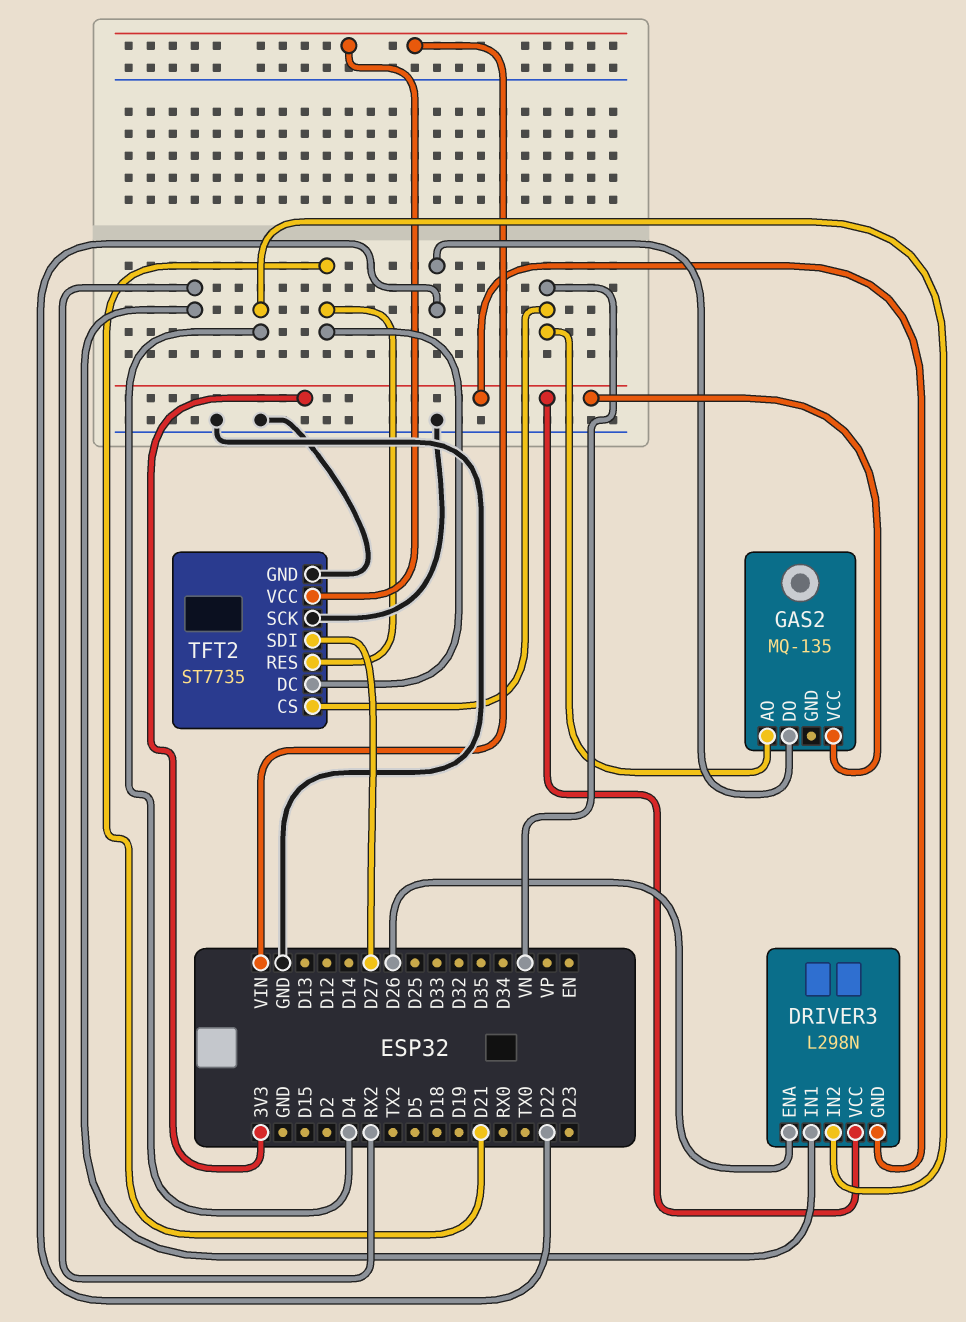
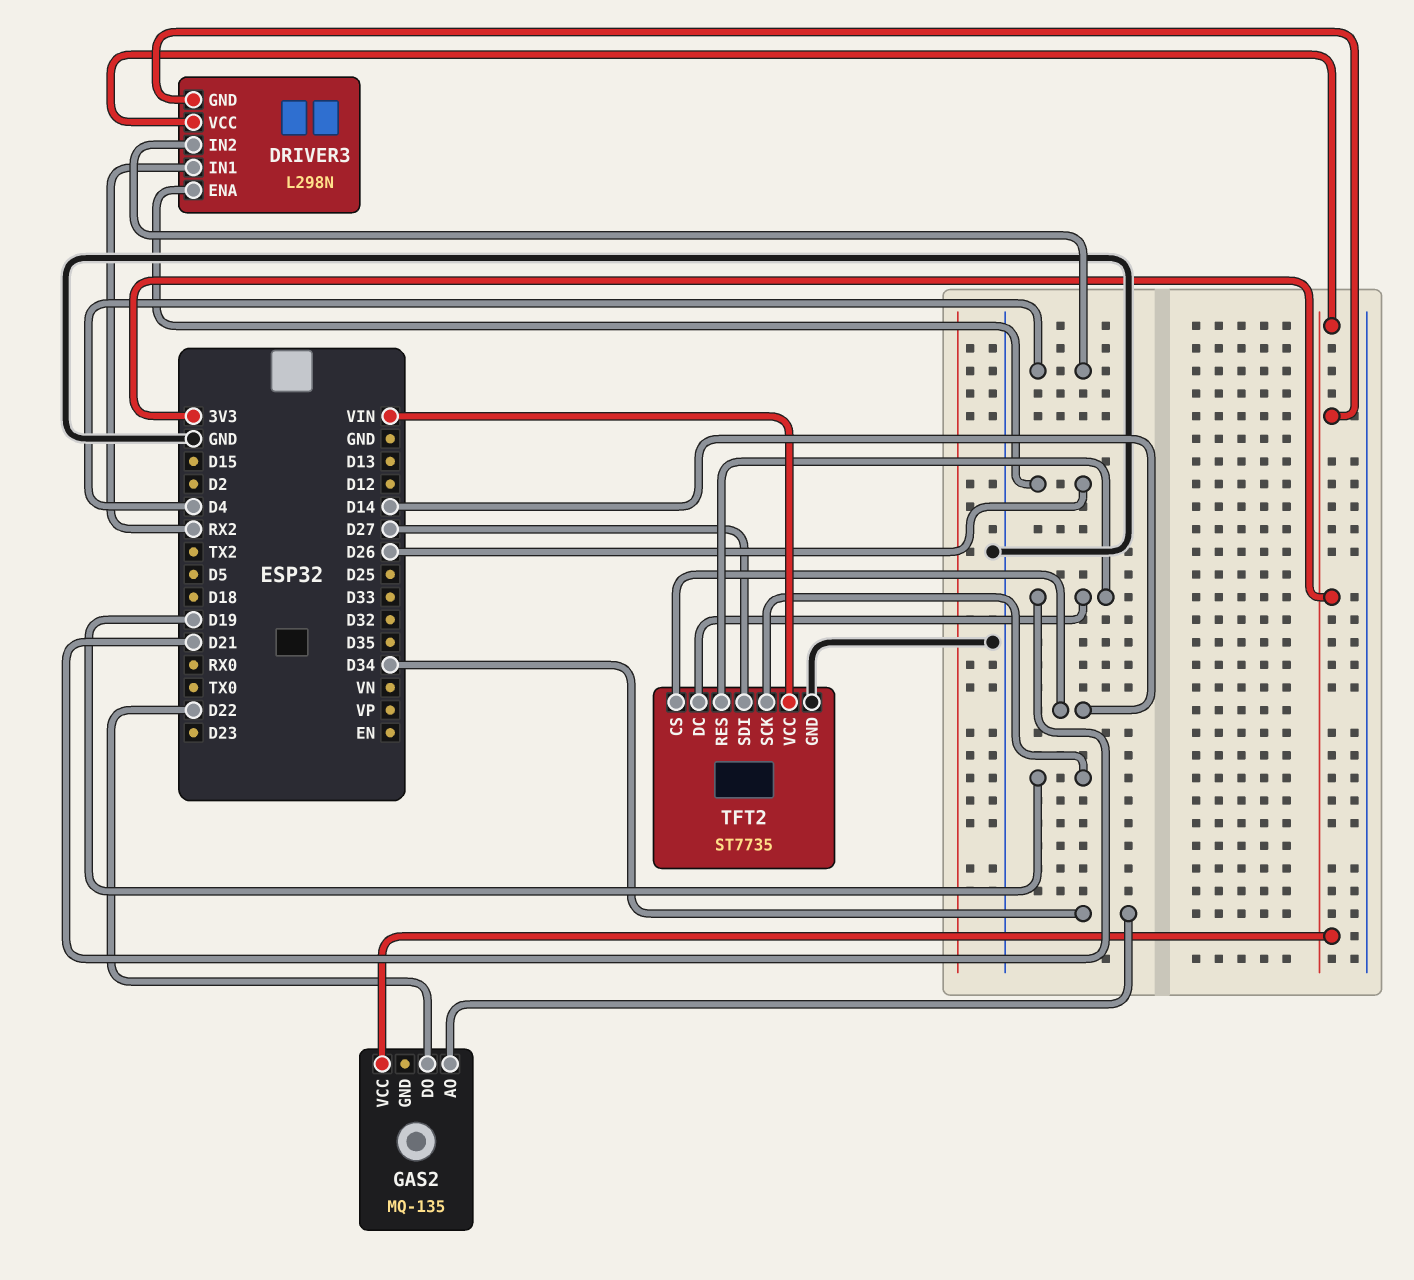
GAS2 pin AO: VN -> D34
TFT2 pin CS: VN -> D14
TFT2 pin SCK: GND -> D19

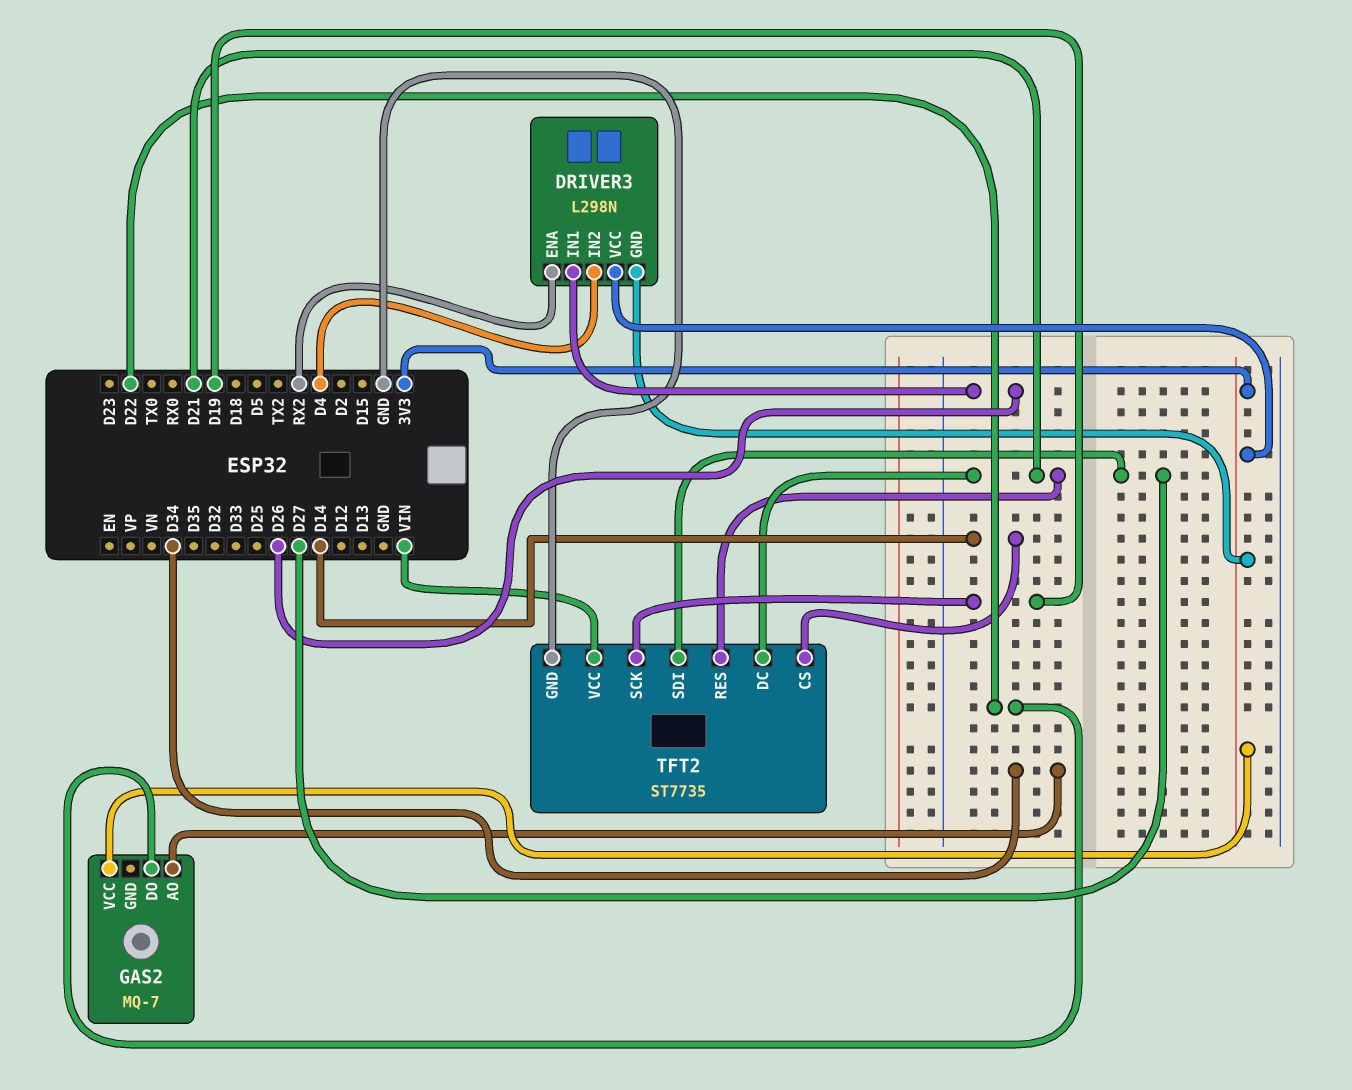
DRIVER3 pin ENA: D26 -> RX2
DRIVER3 pin IN1: RX2 -> D26
GAS2: MQ-135 -> MQ-7

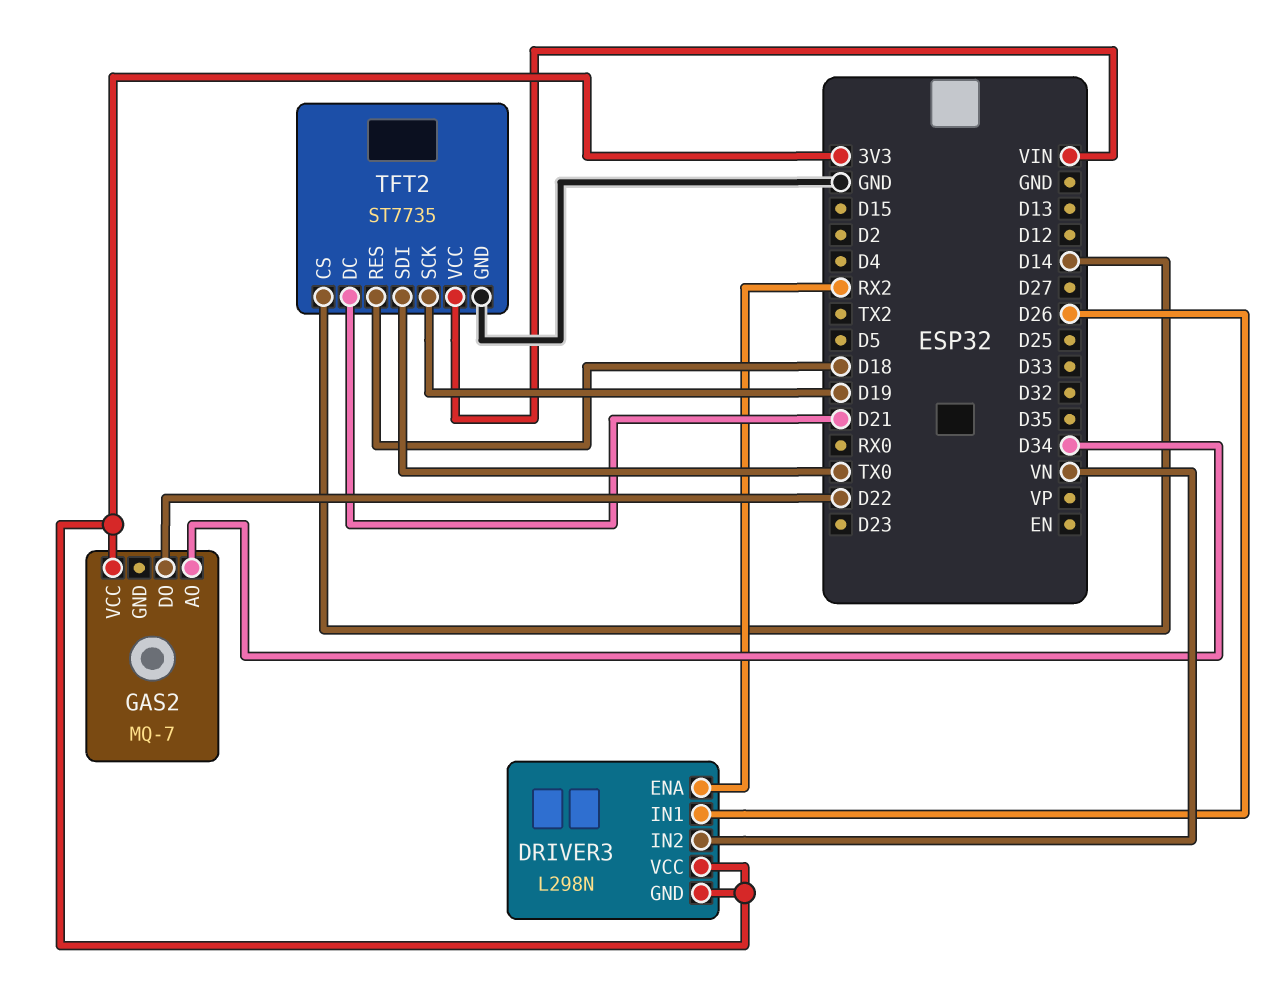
DRIVER3 pin IN2: D4 -> VN
TFT2 pin RES: D21 -> D18
TFT2 pin SDI: D27 -> TX0

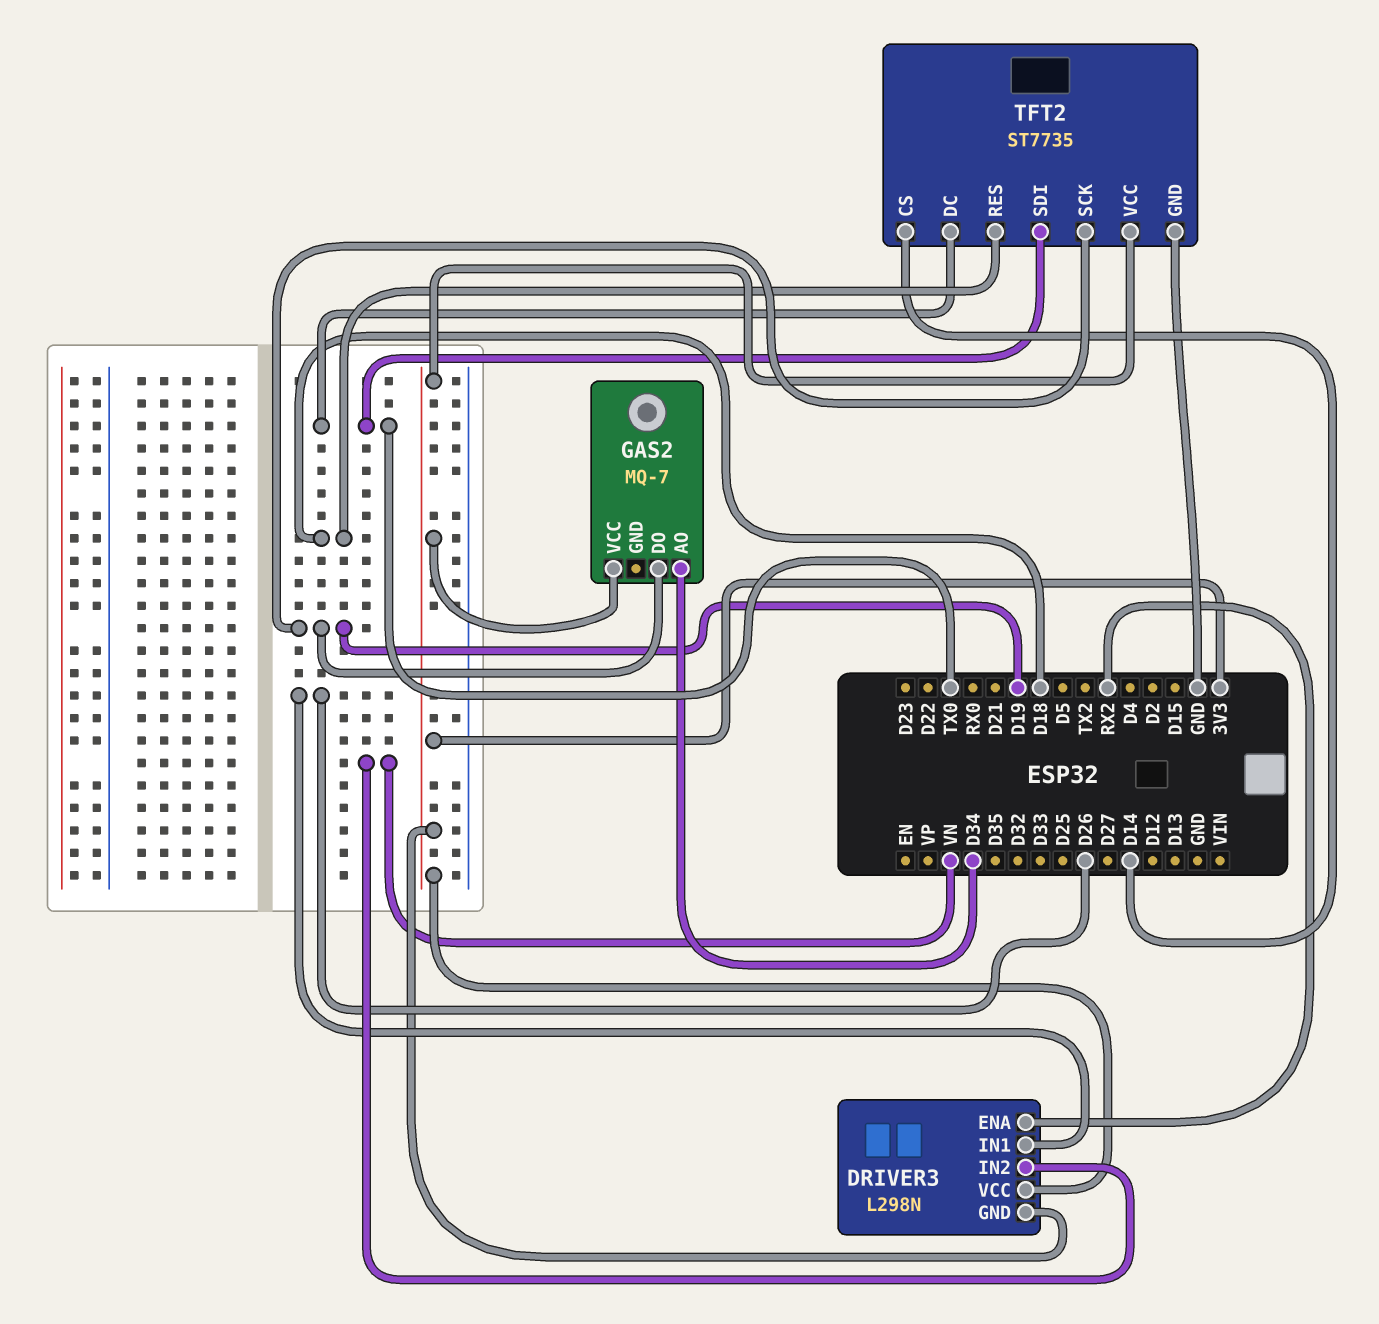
GAS2 pin DO: D22 -> D19
TFT2 pin DC: D21 -> TX0
TFT2 pin VCC: VIN -> 3V3

